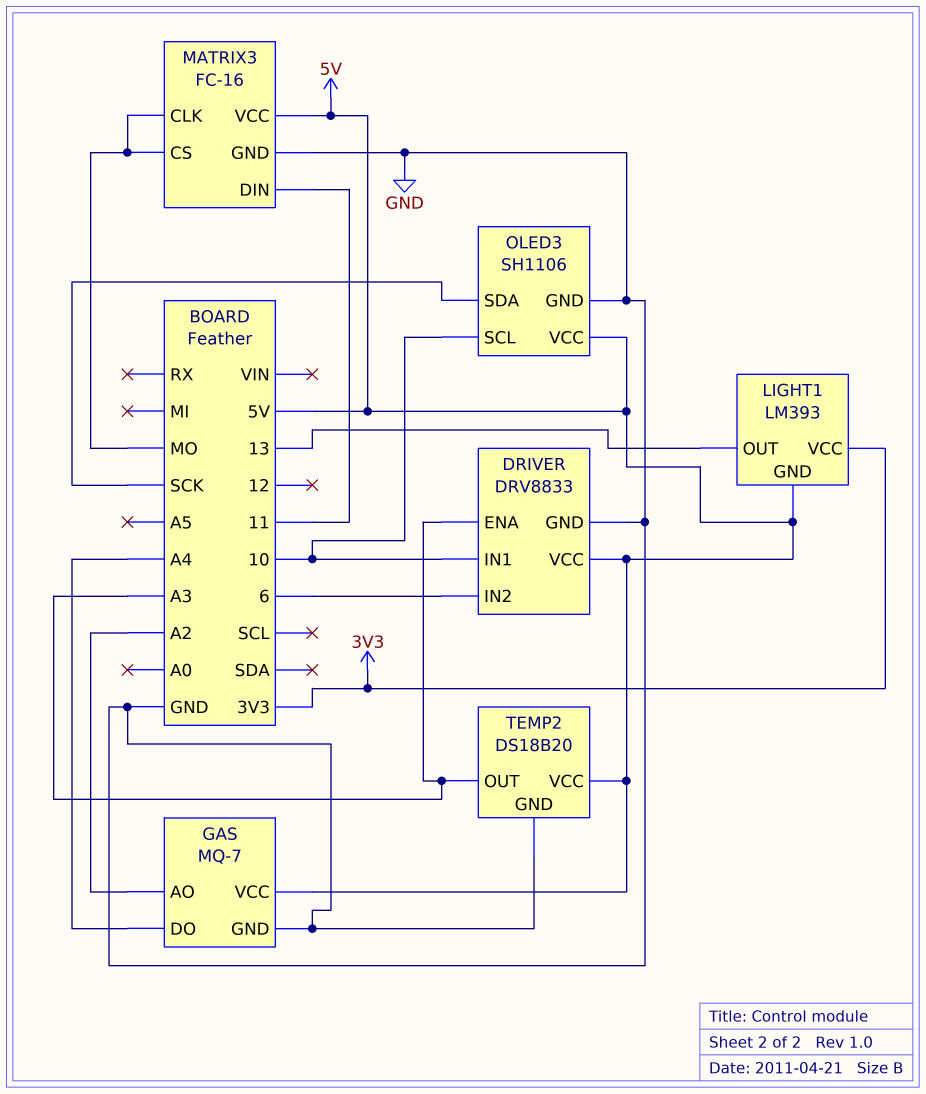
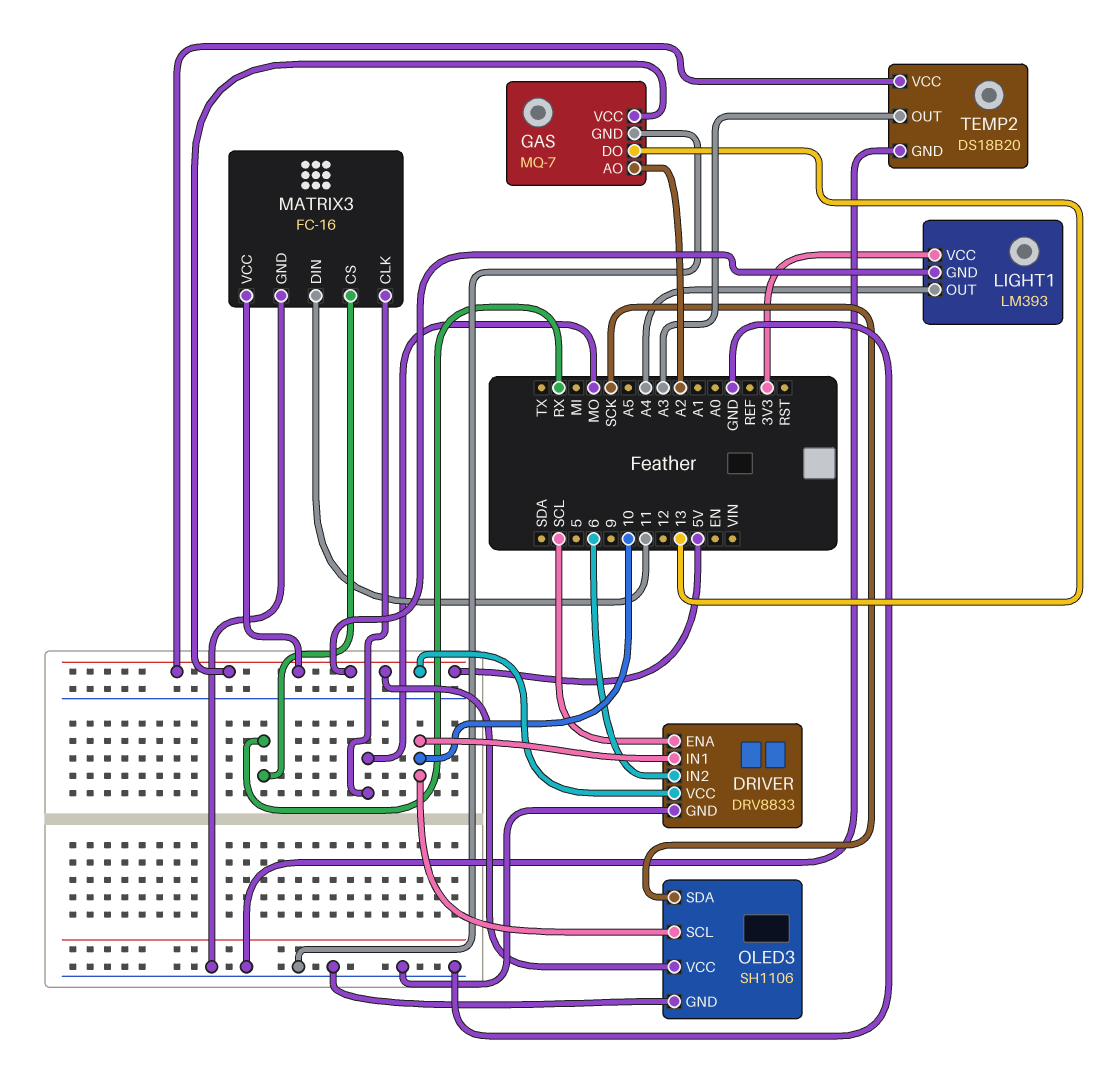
DRIVER pin ENA: A3 -> SCL
GAS pin DO: A4 -> 13
LIGHT1 pin OUT: 13 -> A4
MATRIX3 pin CS: MO -> RX

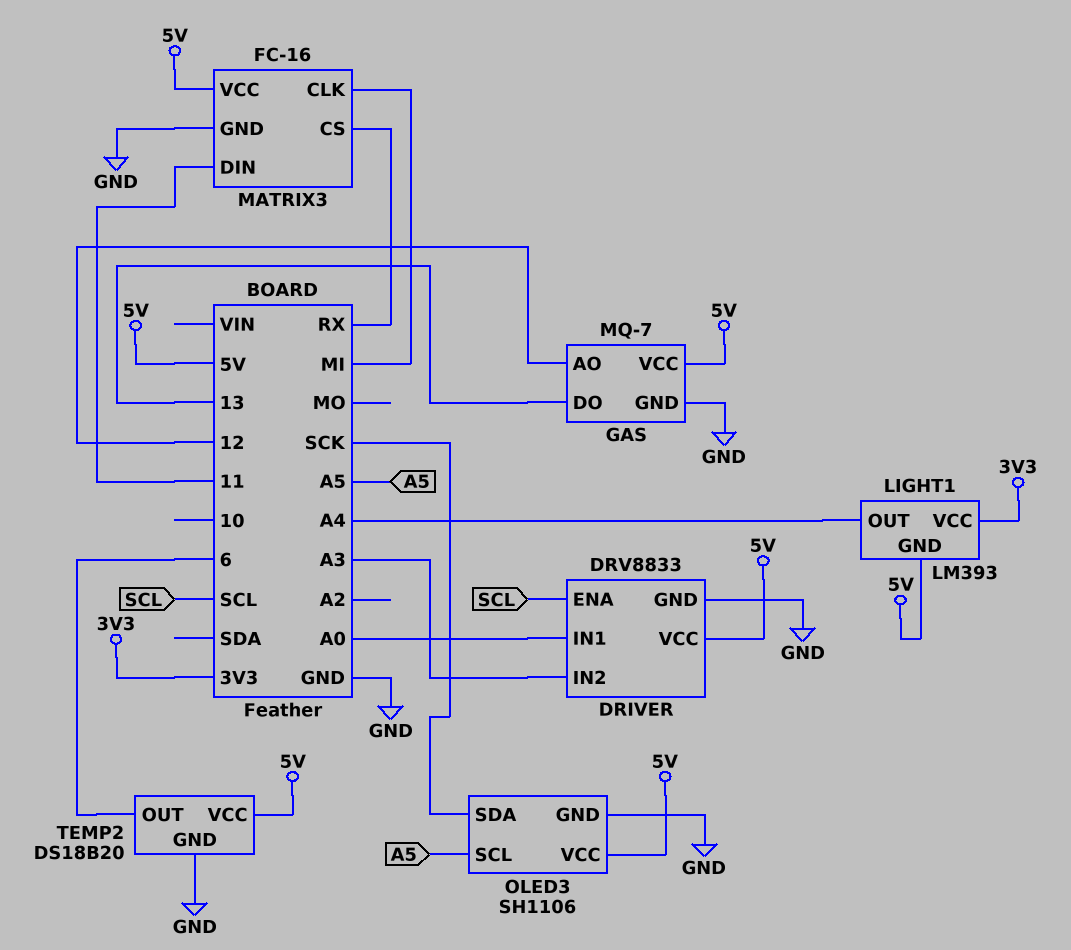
DRIVER pin IN1: 10 -> A0
DRIVER pin IN2: 6 -> A3
GAS pin AO: A2 -> 12
MATRIX3 pin CLK: MO -> MI
OLED3 pin SCL: 10 -> A5
TEMP2 pin OUT: A3 -> 6

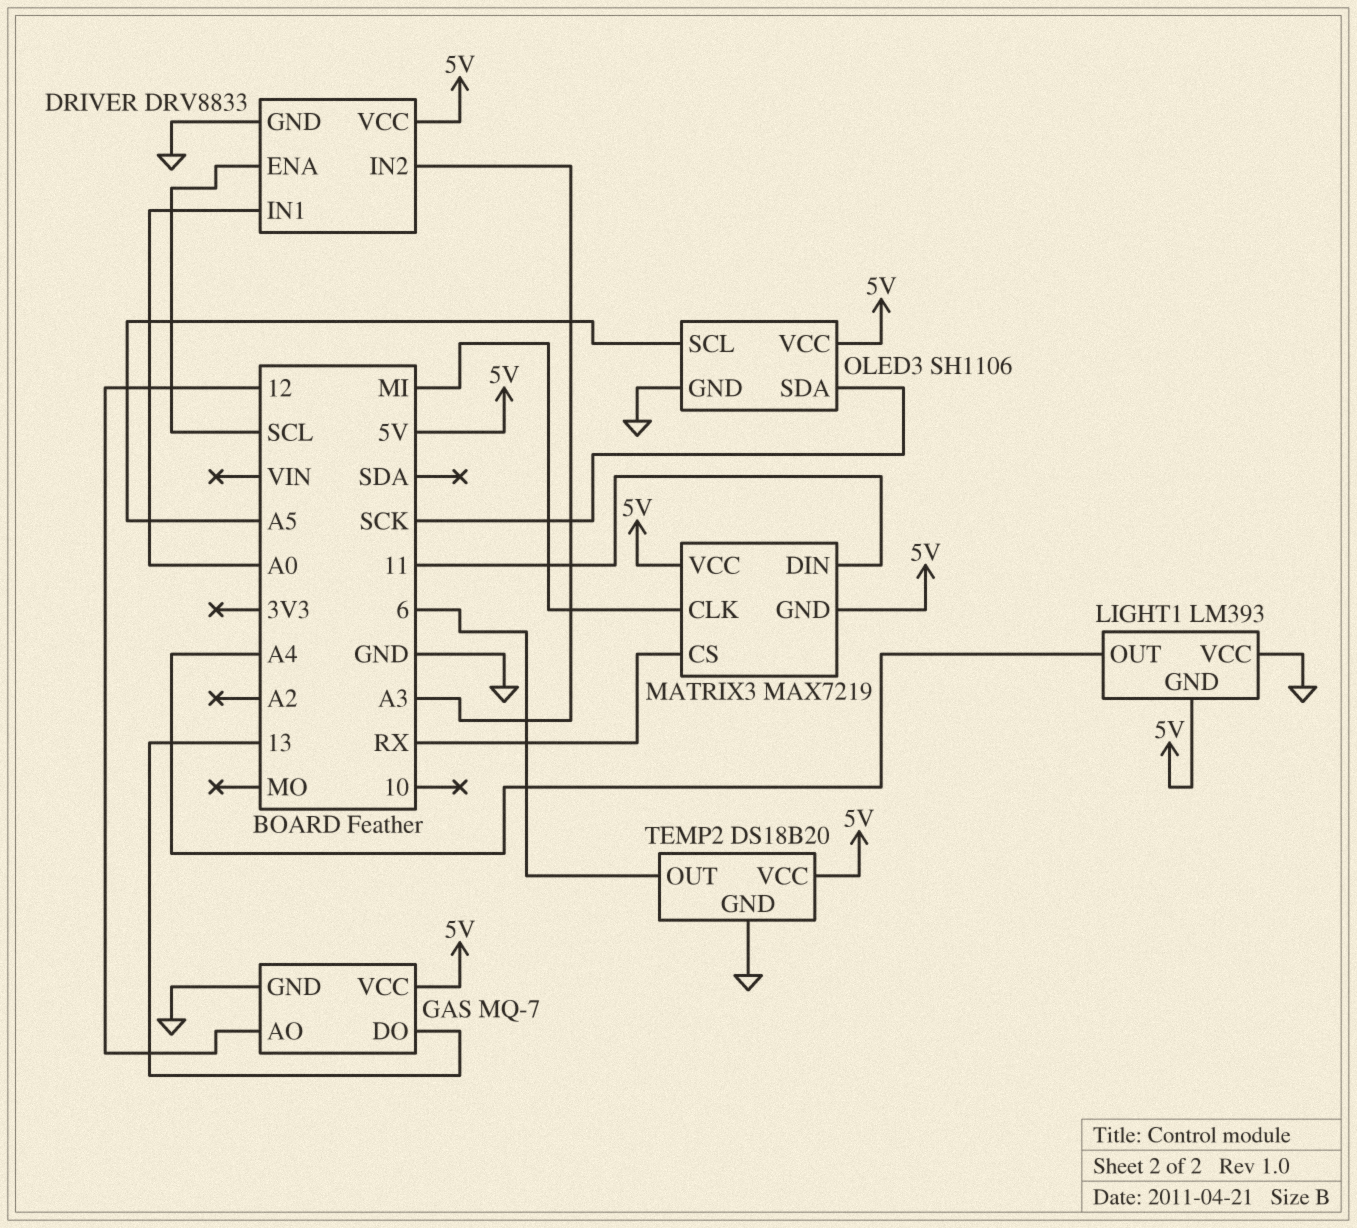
LIGHT1 pin VCC: 3V3 -> GND
MATRIX3: FC-16 -> MAX7219
MATRIX3 pin GND: GND -> 5V

